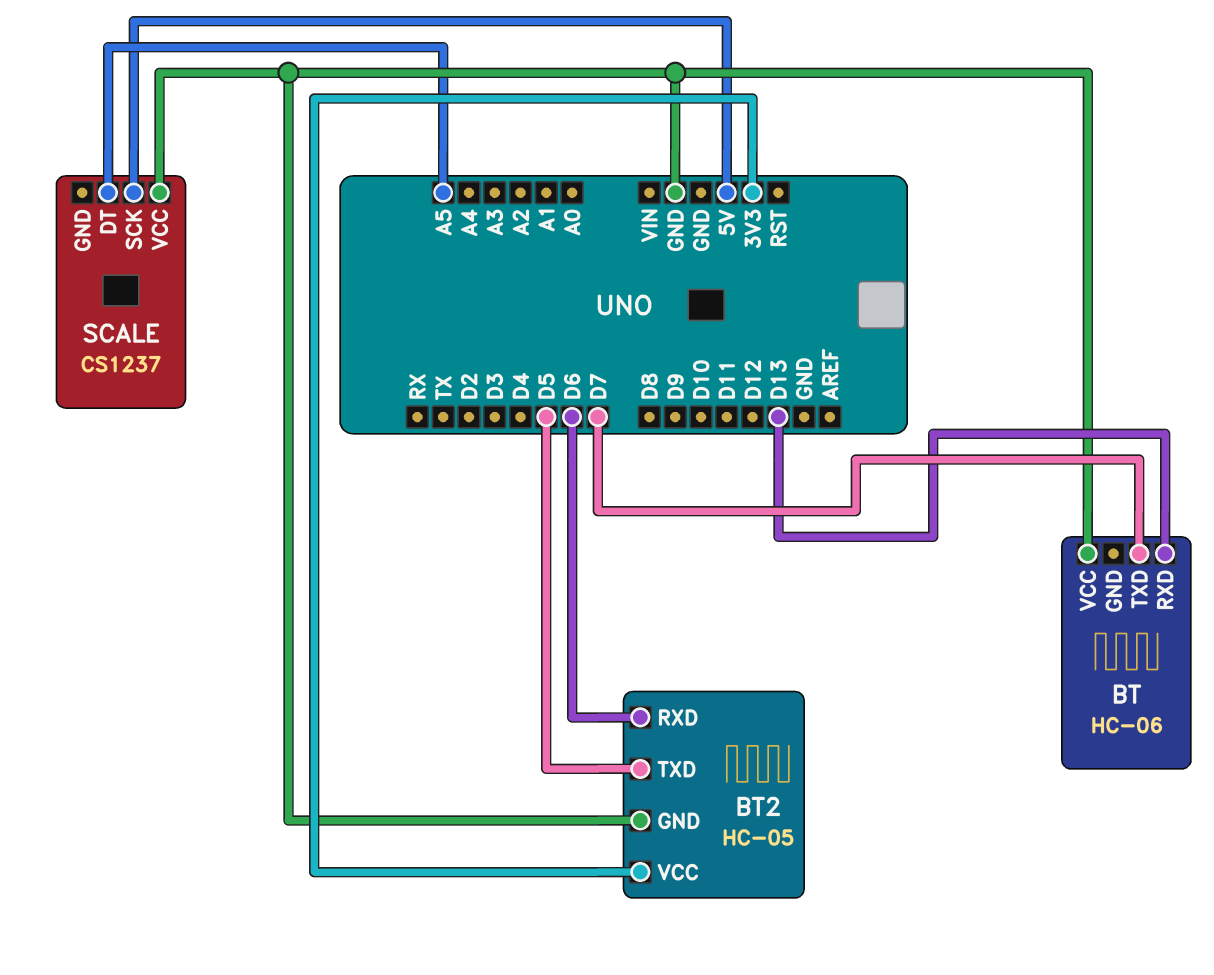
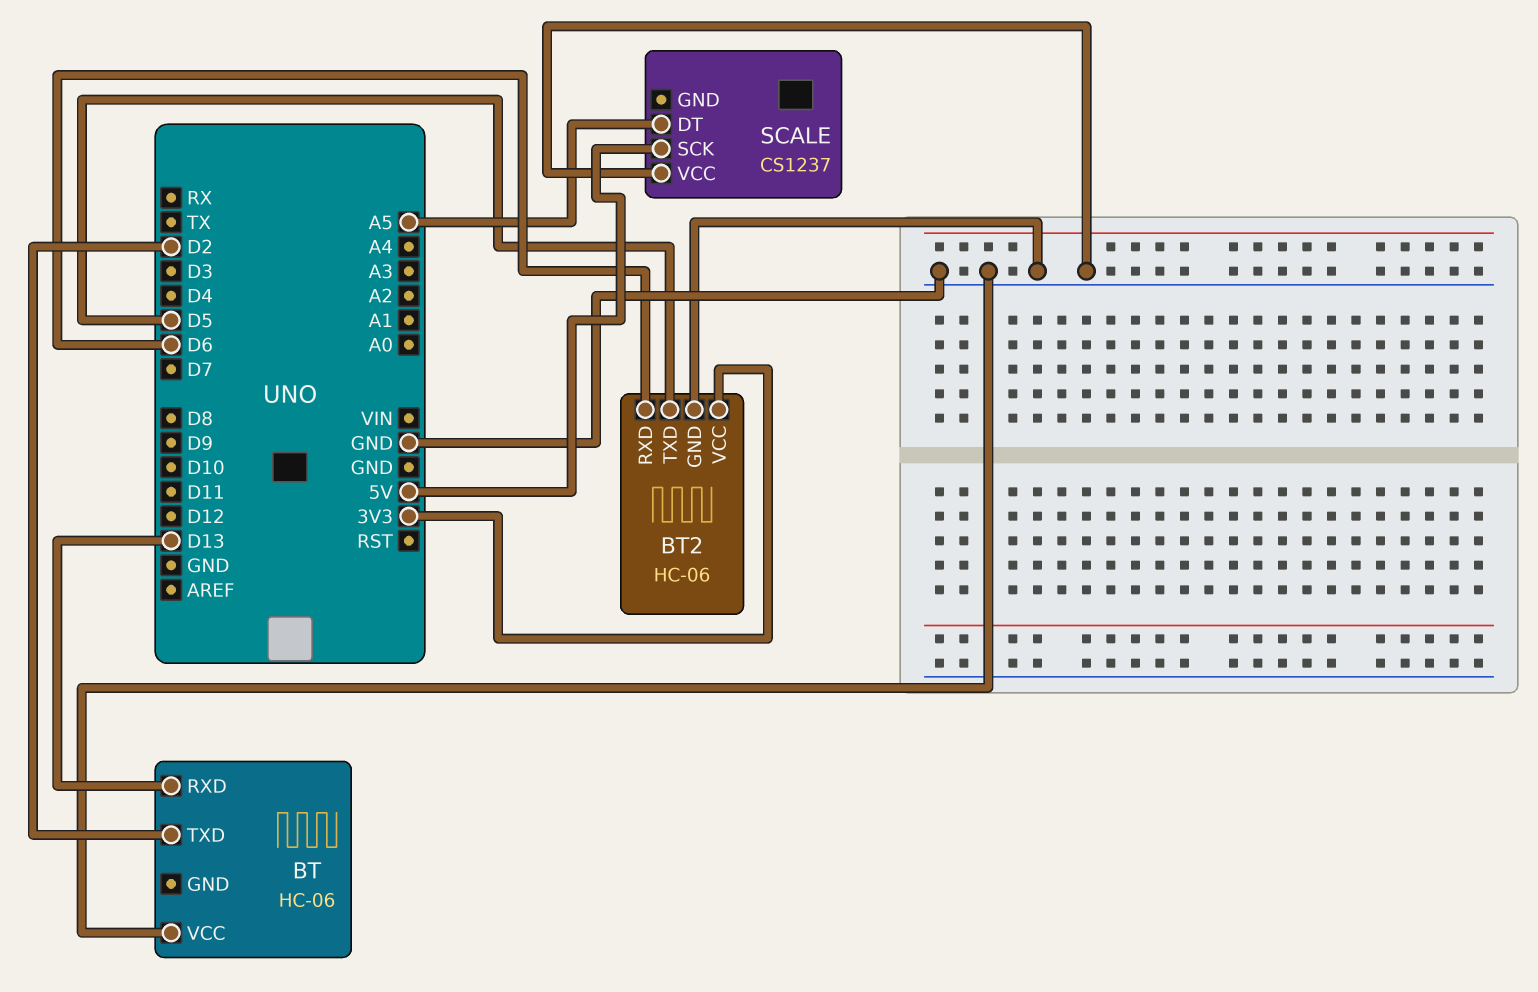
BT pin TXD: D7 -> D2
BT2: HC-05 -> HC-06

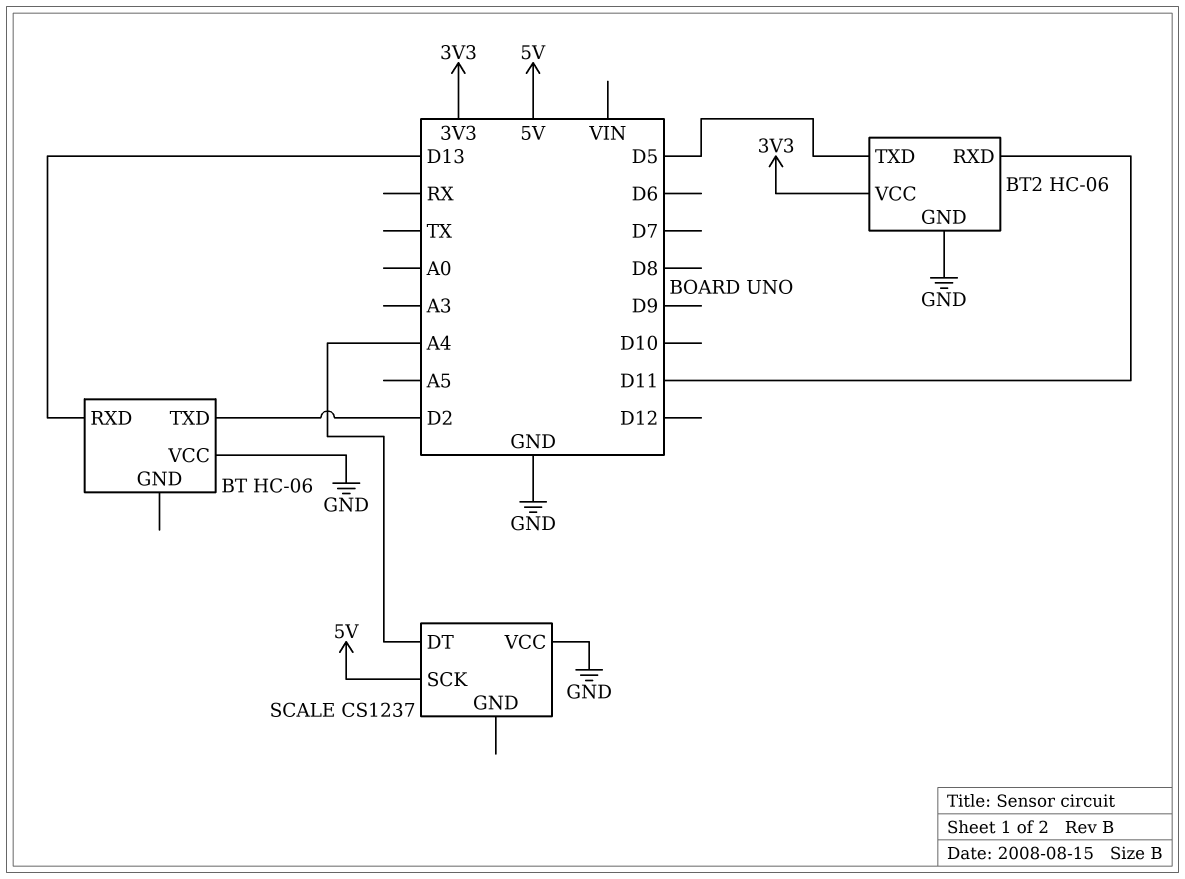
BT2 pin RXD: D6 -> D11
SCALE pin DT: A5 -> A4

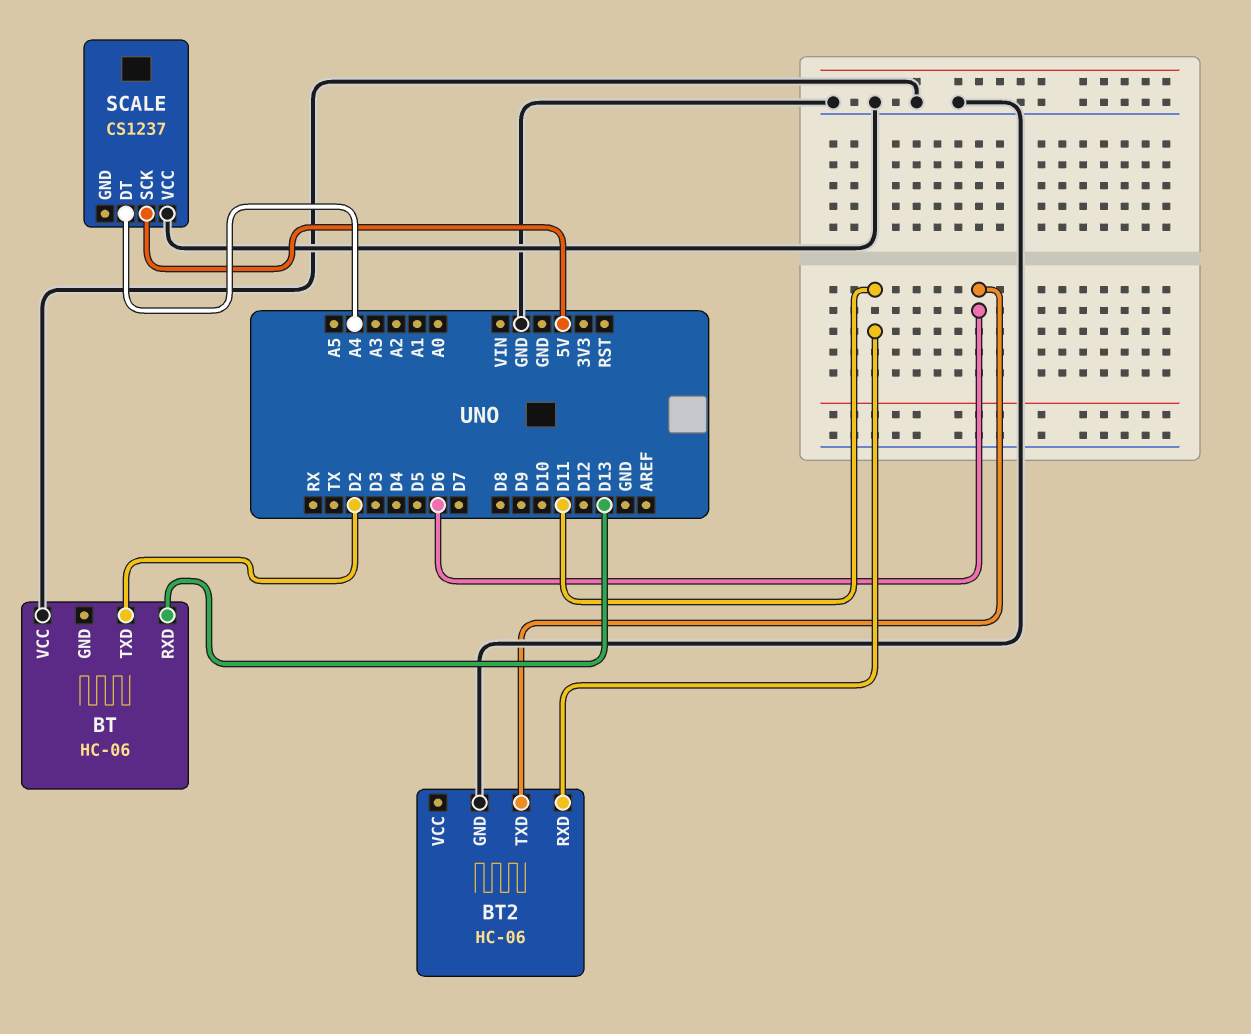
BT2 pin TXD: D5 -> D6
BT2 pin VCC: 3V3 -> none

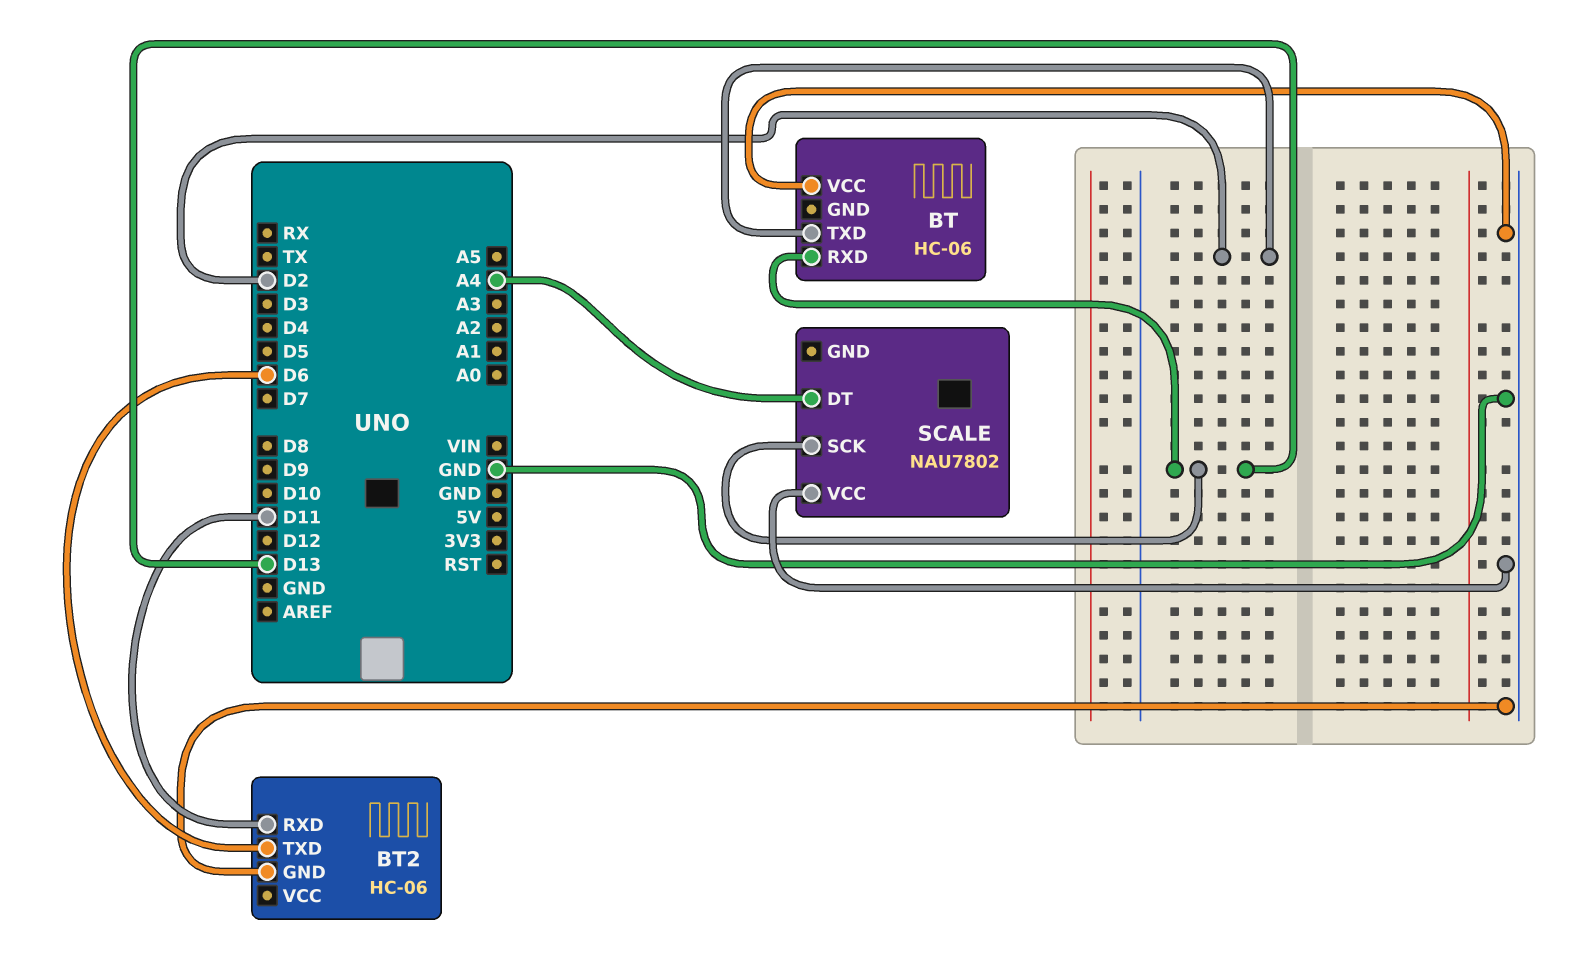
SCALE: CS1237 -> NAU7802
SCALE pin SCK: 5V -> D13

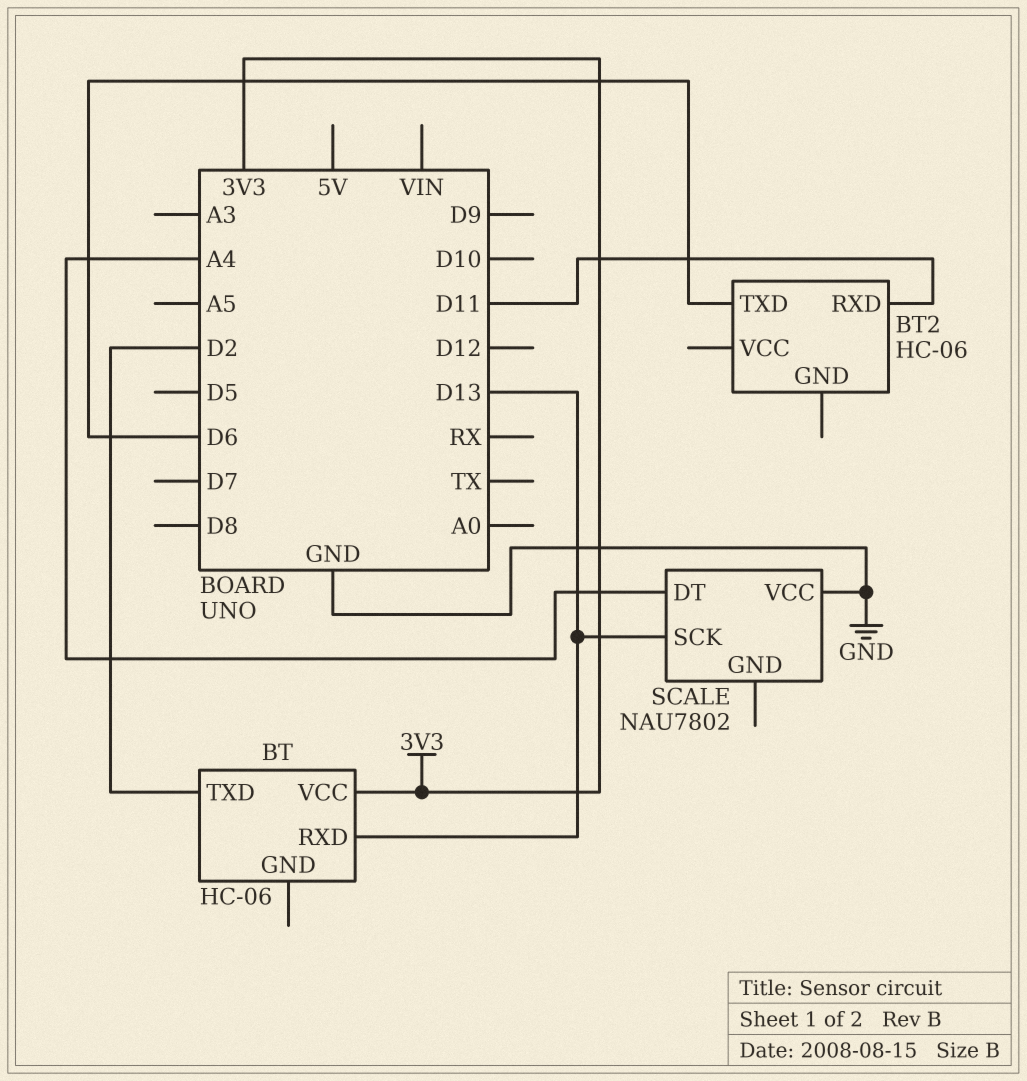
BT pin VCC: GND -> 3V3
BT2 pin GND: GND -> none

